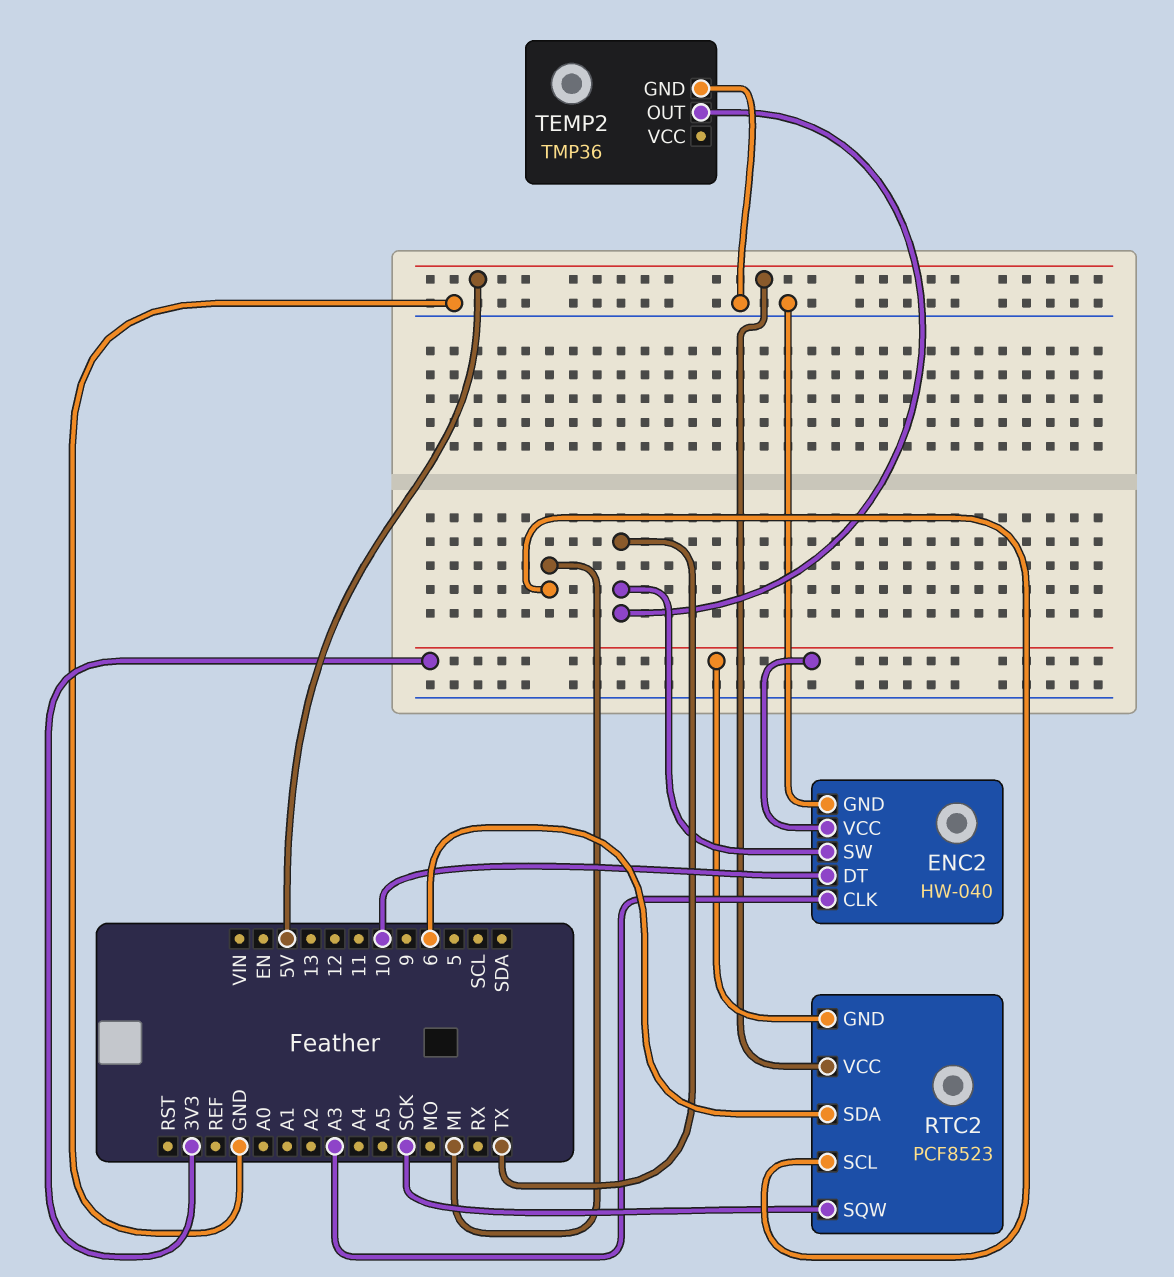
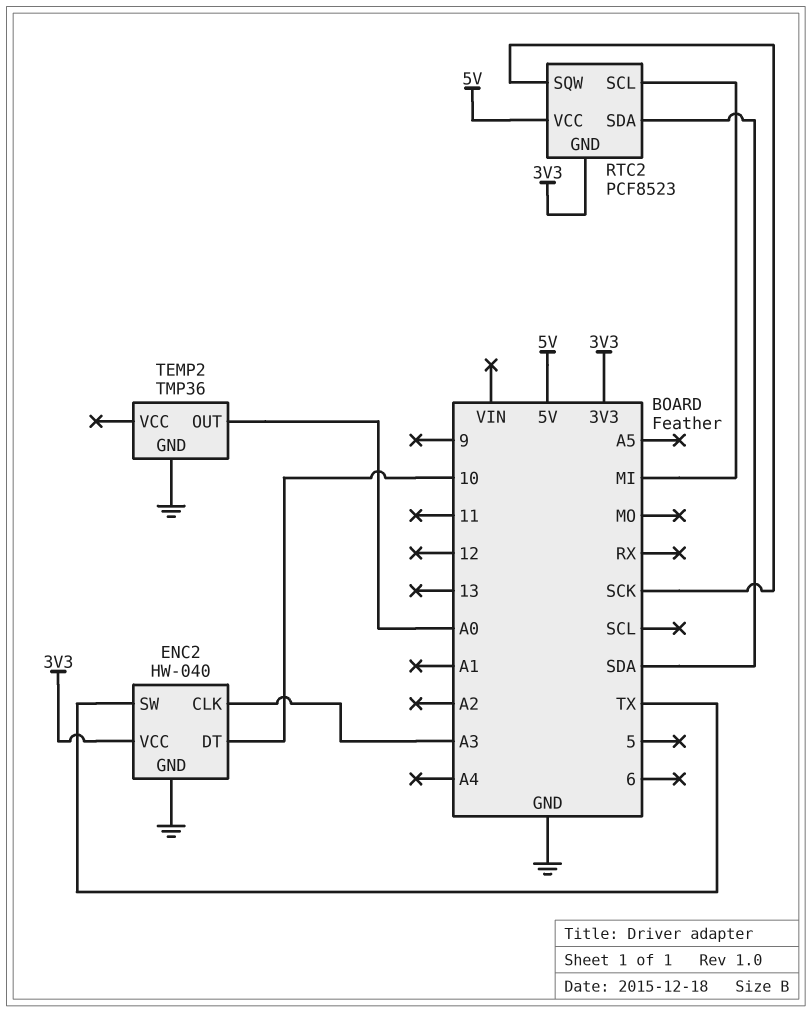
RTC2 pin SDA: 6 -> SDA
TEMP2 pin OUT: TX -> A0

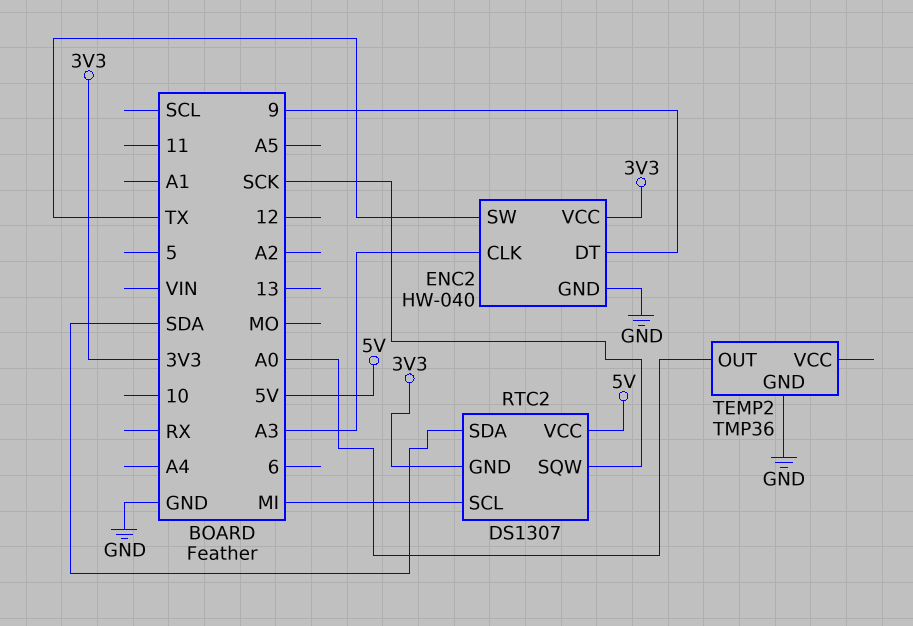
ENC2 pin DT: 10 -> 9
RTC2: PCF8523 -> DS1307

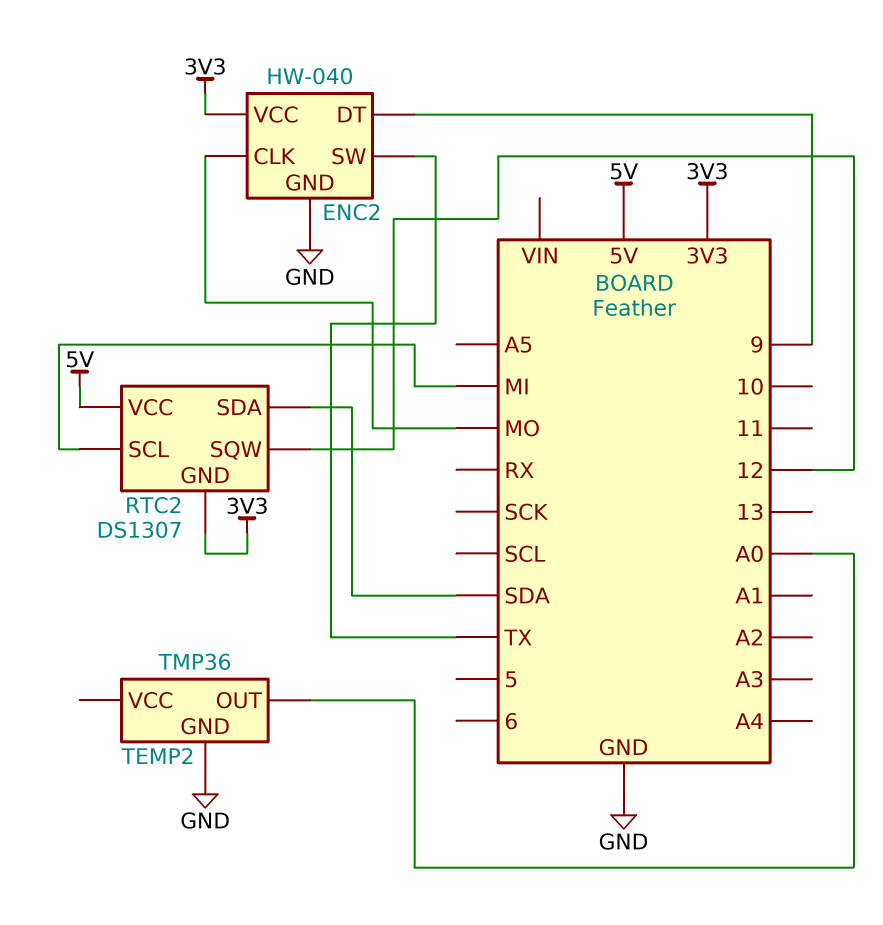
ENC2 pin CLK: A3 -> MO
RTC2 pin SQW: SCK -> 12

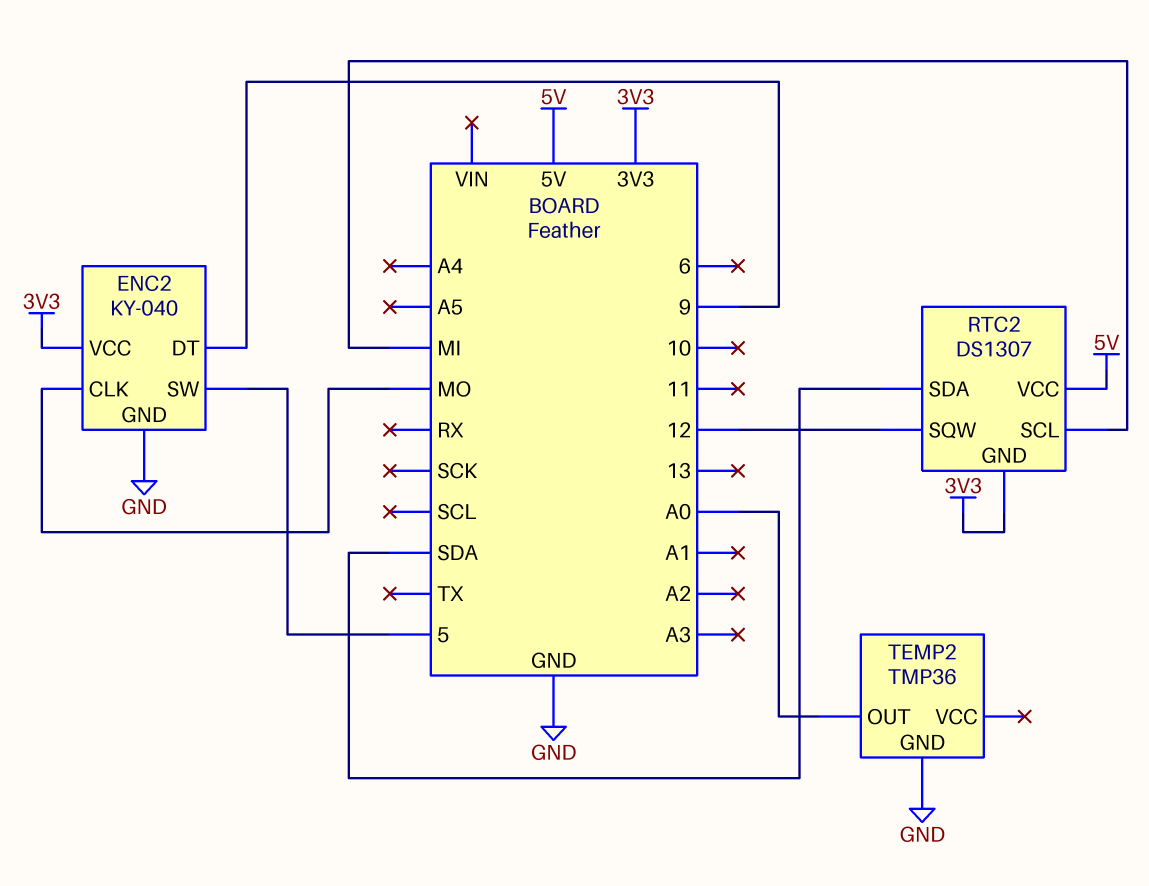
ENC2: HW-040 -> KY-040
ENC2 pin SW: TX -> 5

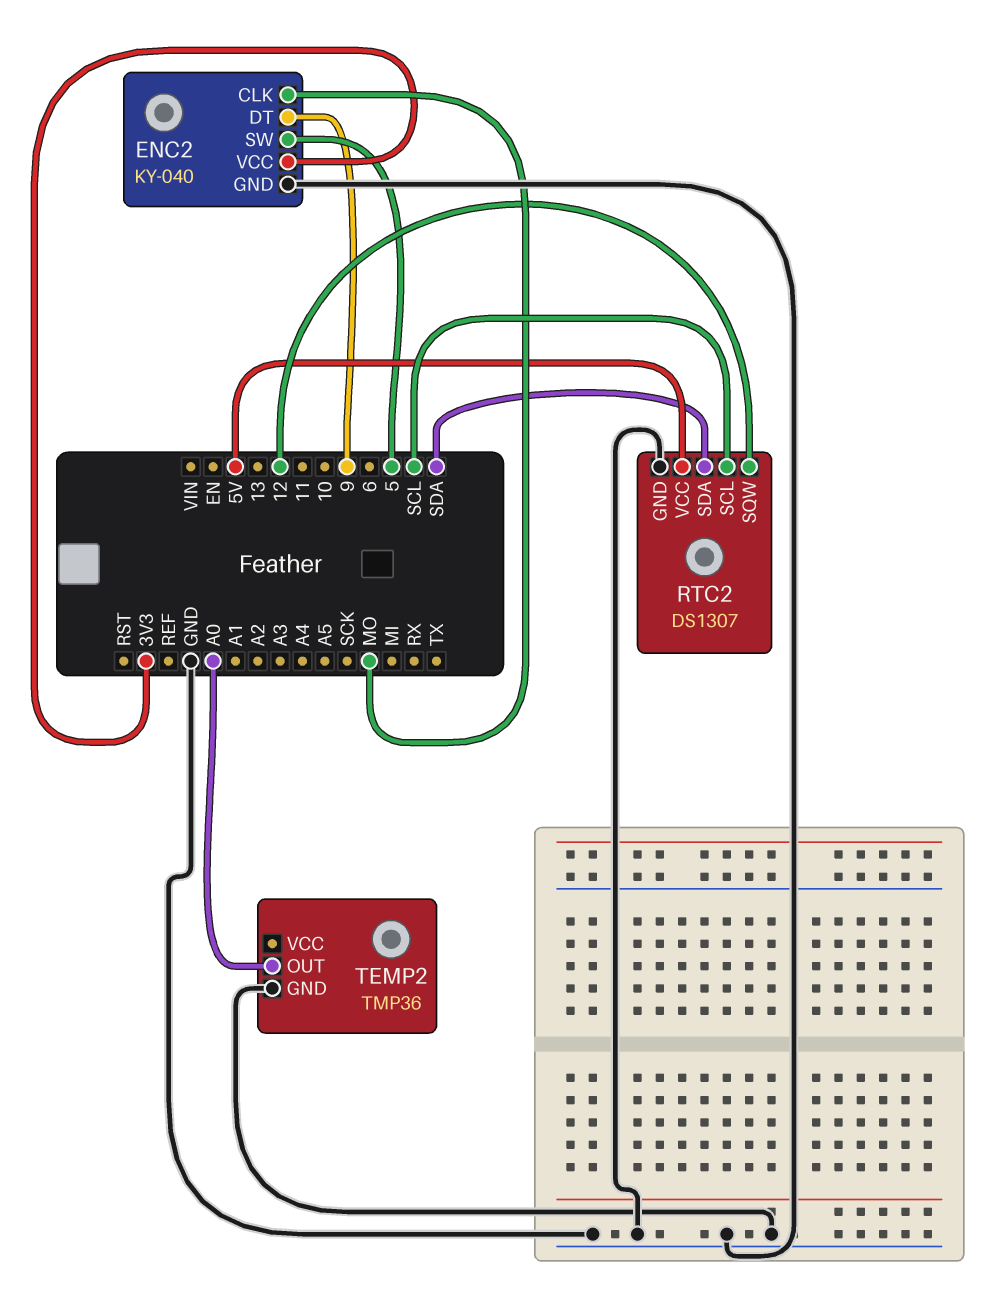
RTC2 pin GND: 3V3 -> GND
RTC2 pin SCL: MI -> SCL

